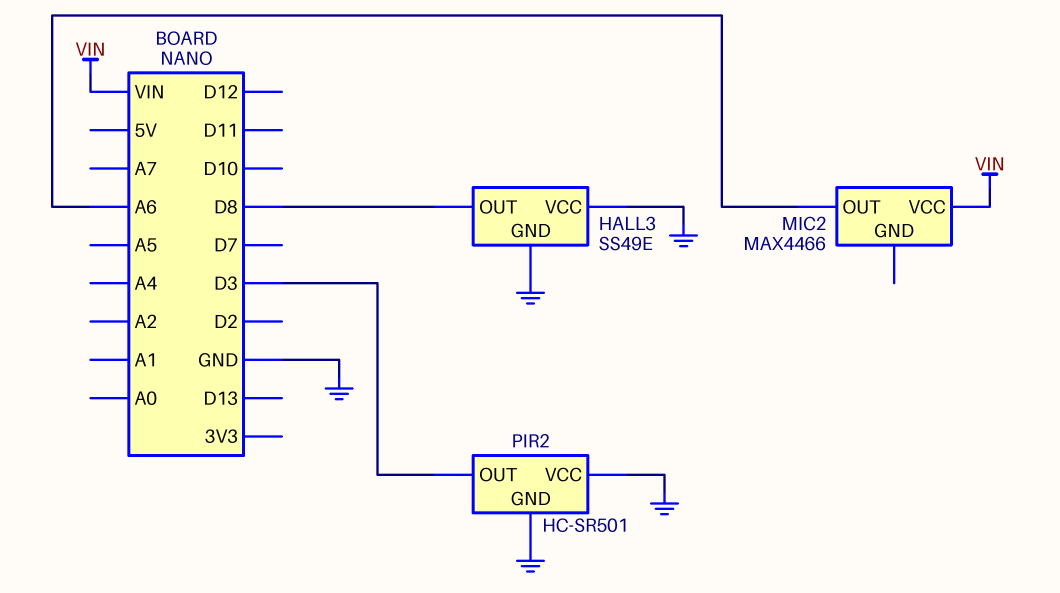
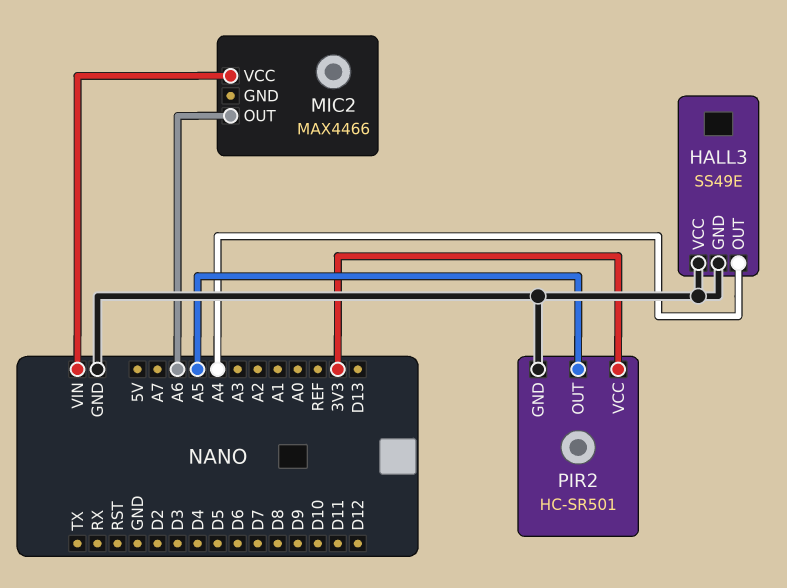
HALL3 pin OUT: D8 -> A4
PIR2 pin OUT: D3 -> A5
PIR2 pin VCC: GND -> 3V3

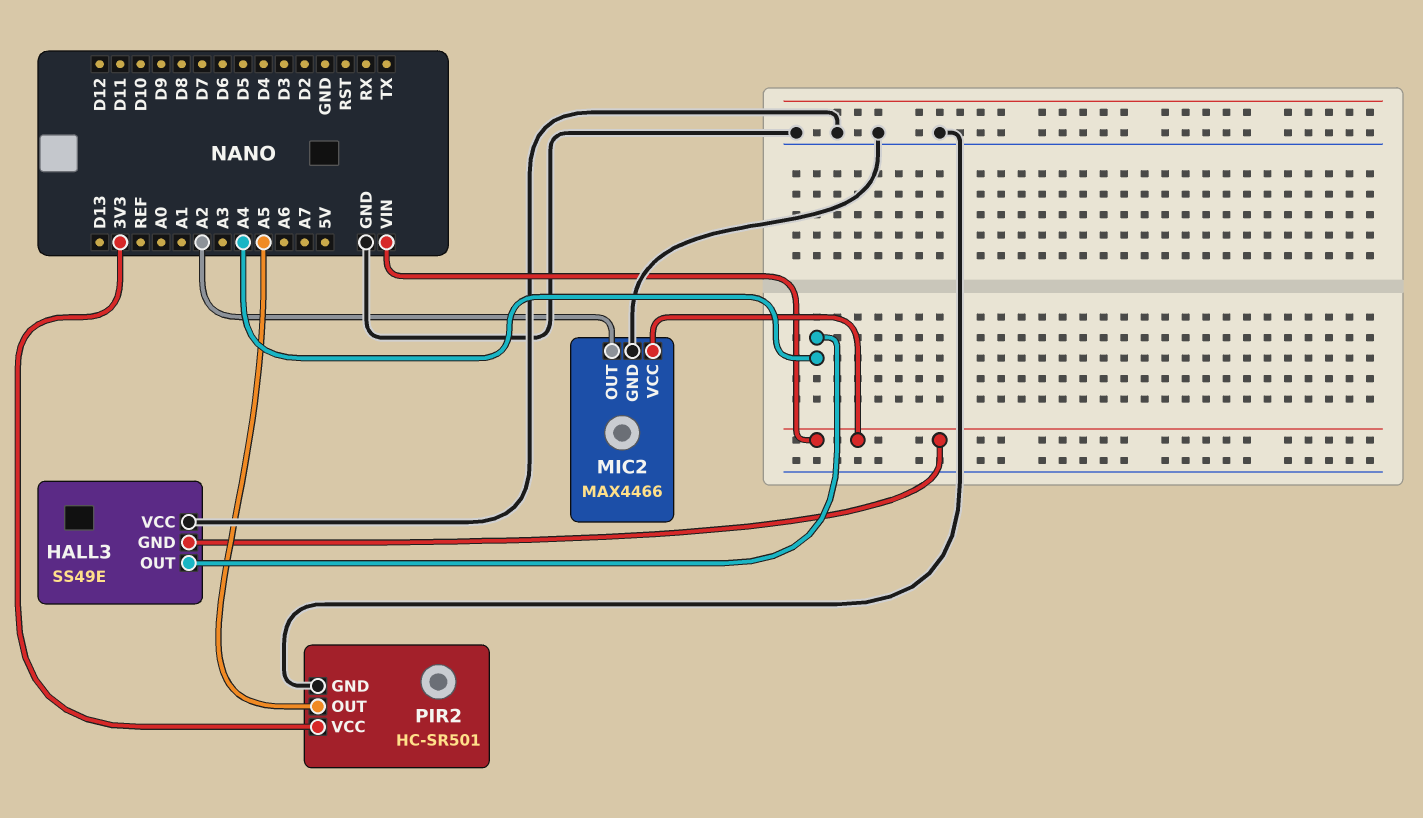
HALL3 pin GND: GND -> VIN
MIC2 pin GND: none -> GND
MIC2 pin OUT: A6 -> A2

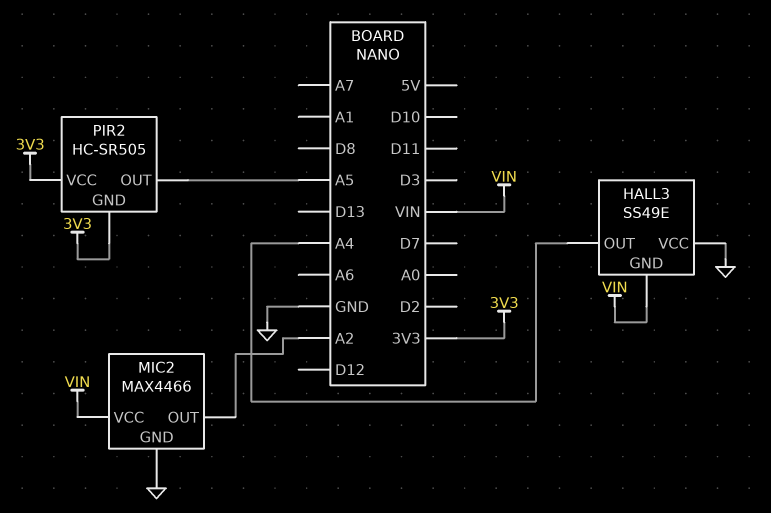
PIR2: HC-SR501 -> HC-SR505
PIR2 pin GND: GND -> 3V3

